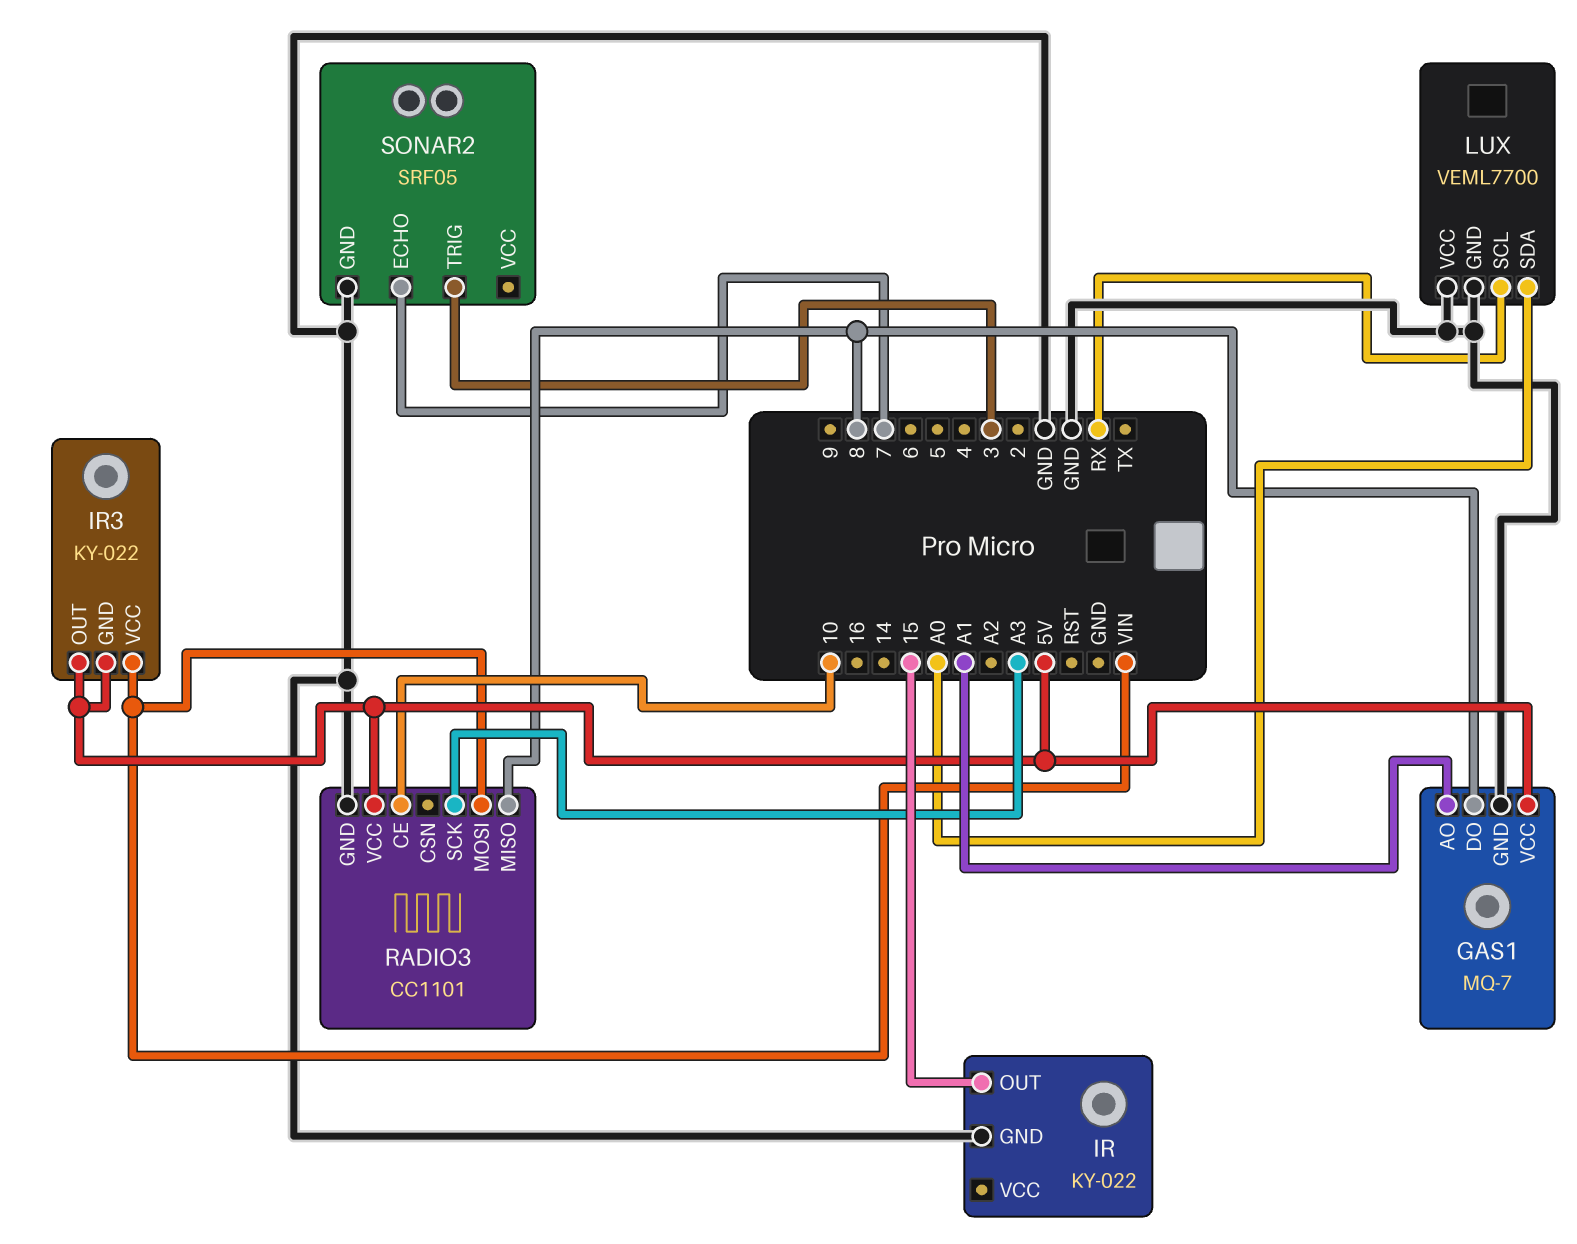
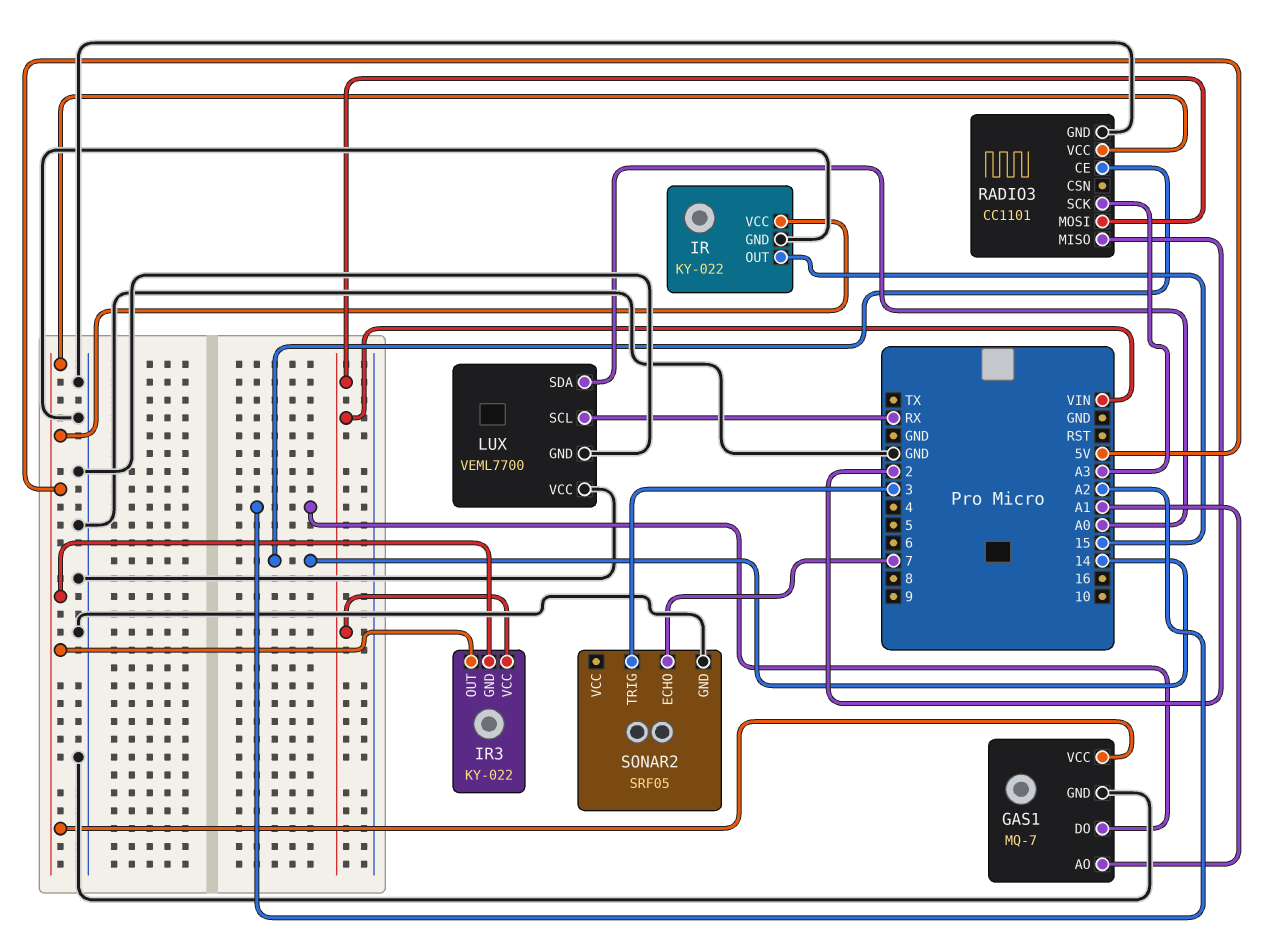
GAS1 pin DO: 8 -> A2
IR pin VCC: none -> 5V
RADIO3 pin CE: 10 -> 14
RADIO3 pin MISO: 8 -> 2

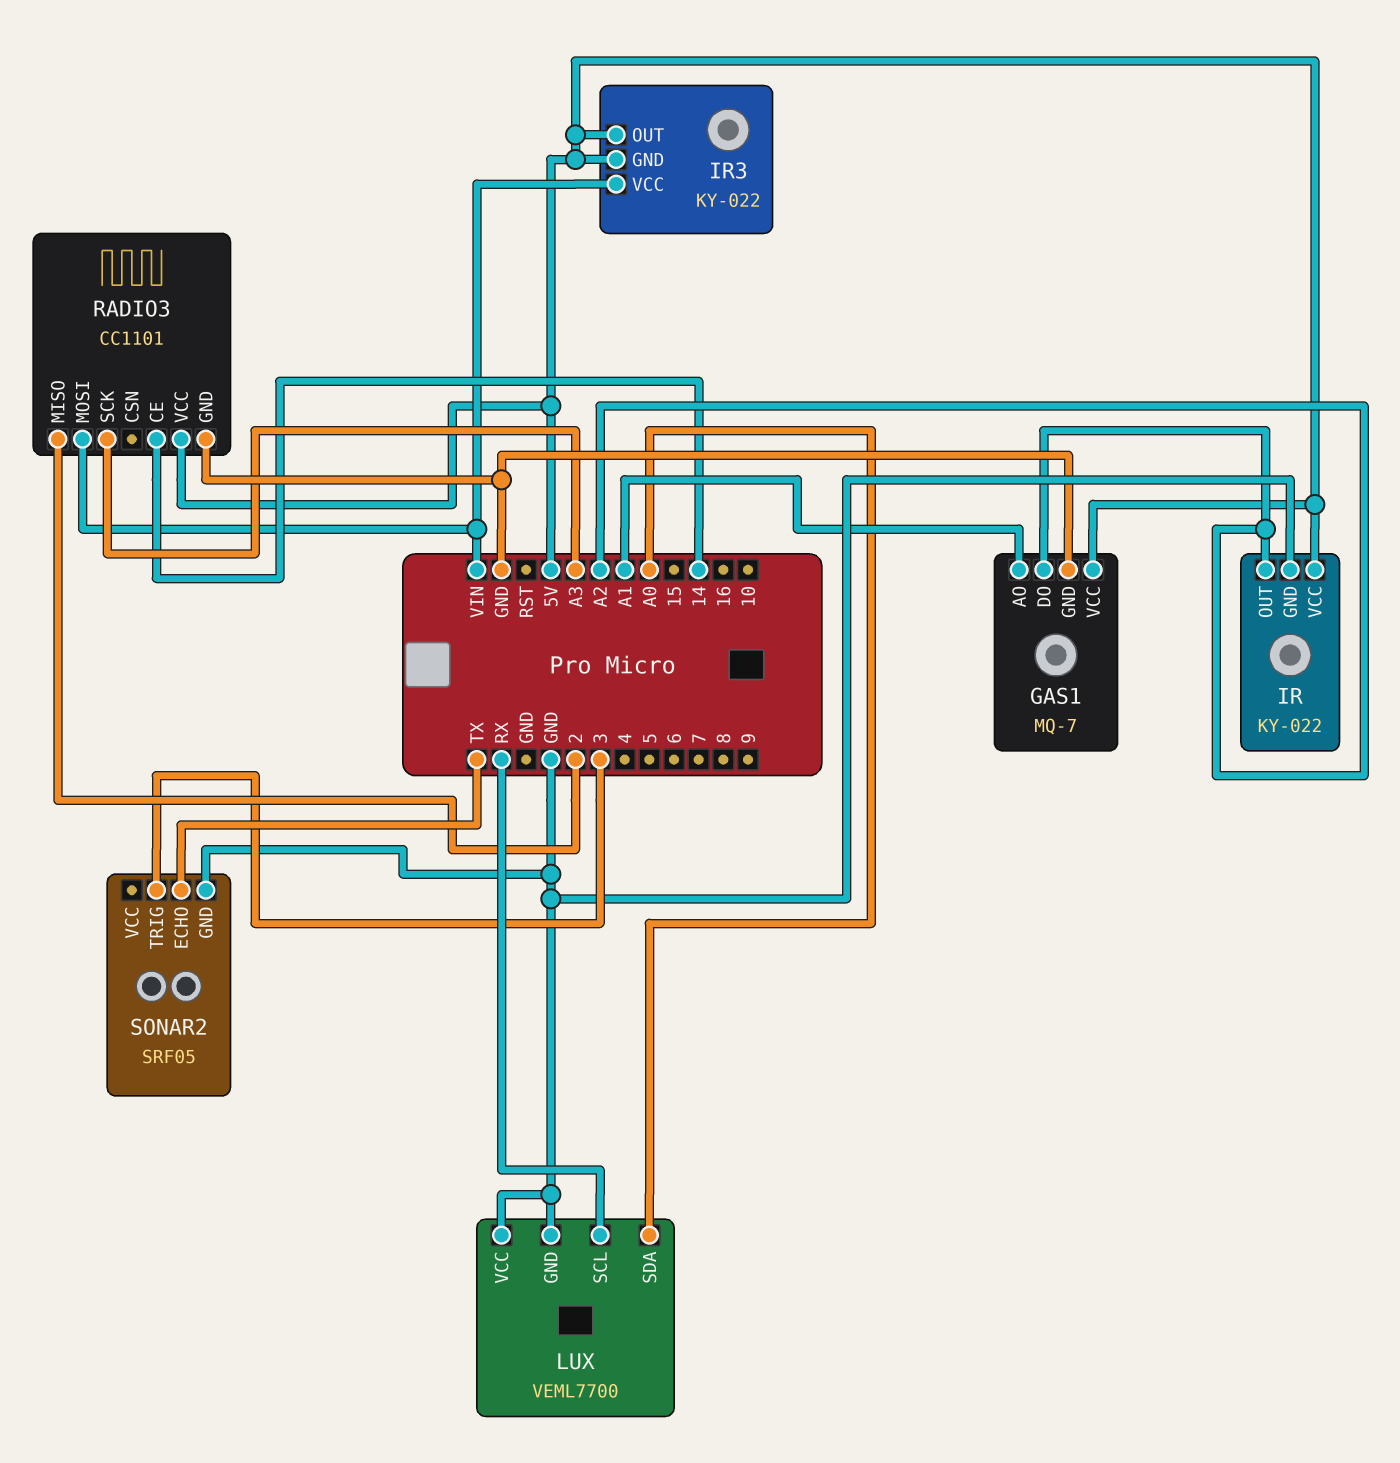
IR pin OUT: 15 -> A2
SONAR2 pin ECHO: 7 -> TX

